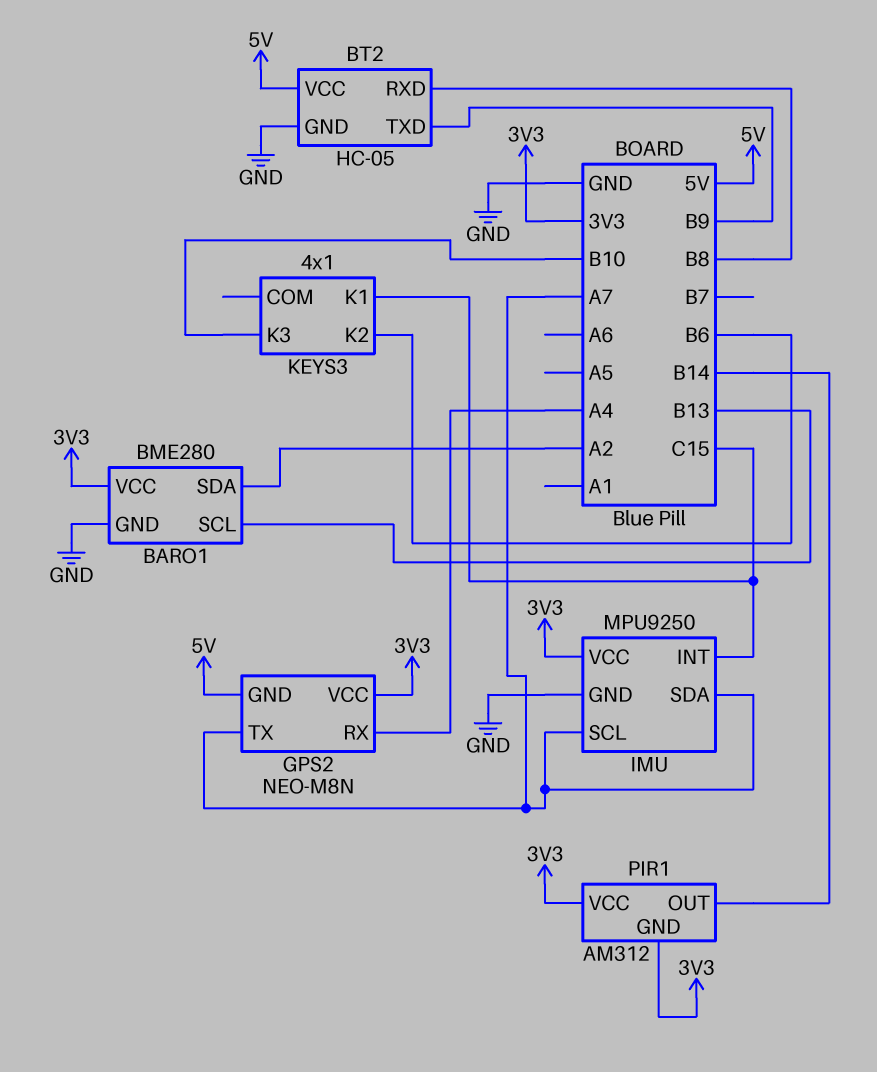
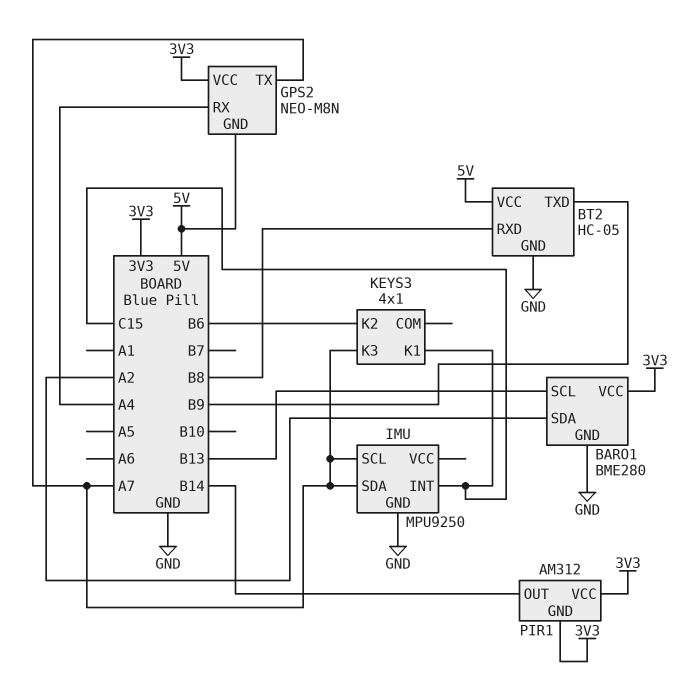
IMU pin VCC: 3V3 -> none
KEYS3 pin K3: B10 -> A7

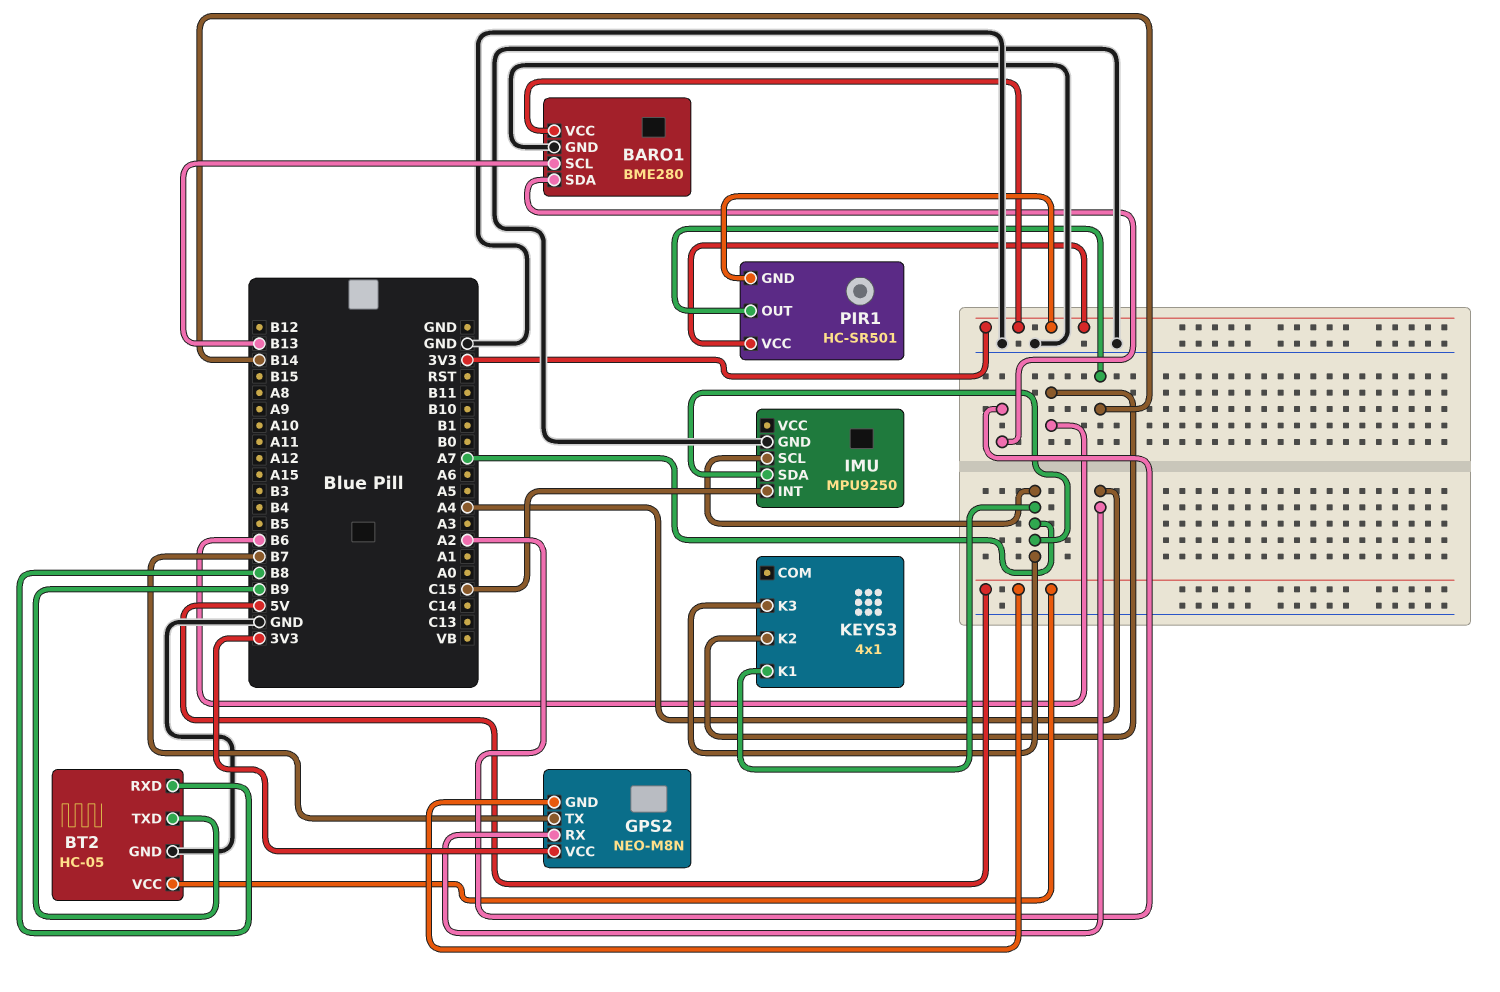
GPS2 pin TX: A7 -> B7
KEYS3 pin K1: C15 -> A7
PIR1: AM312 -> HC-SR501

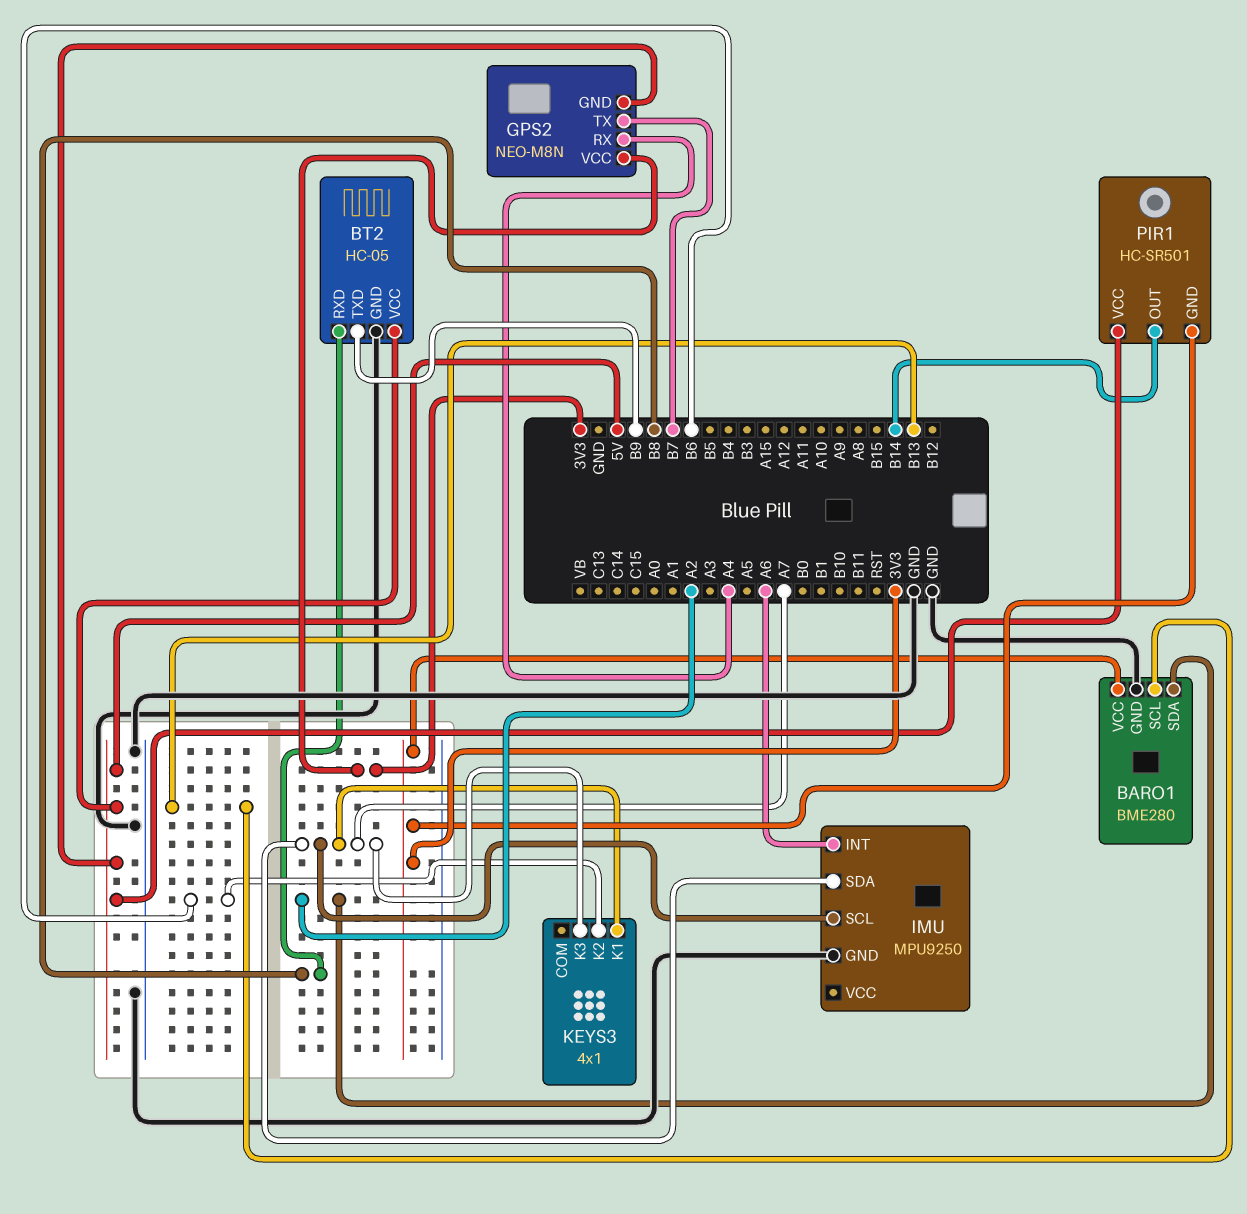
IMU pin INT: C15 -> A6
PIR1 pin VCC: 3V3 -> 5V

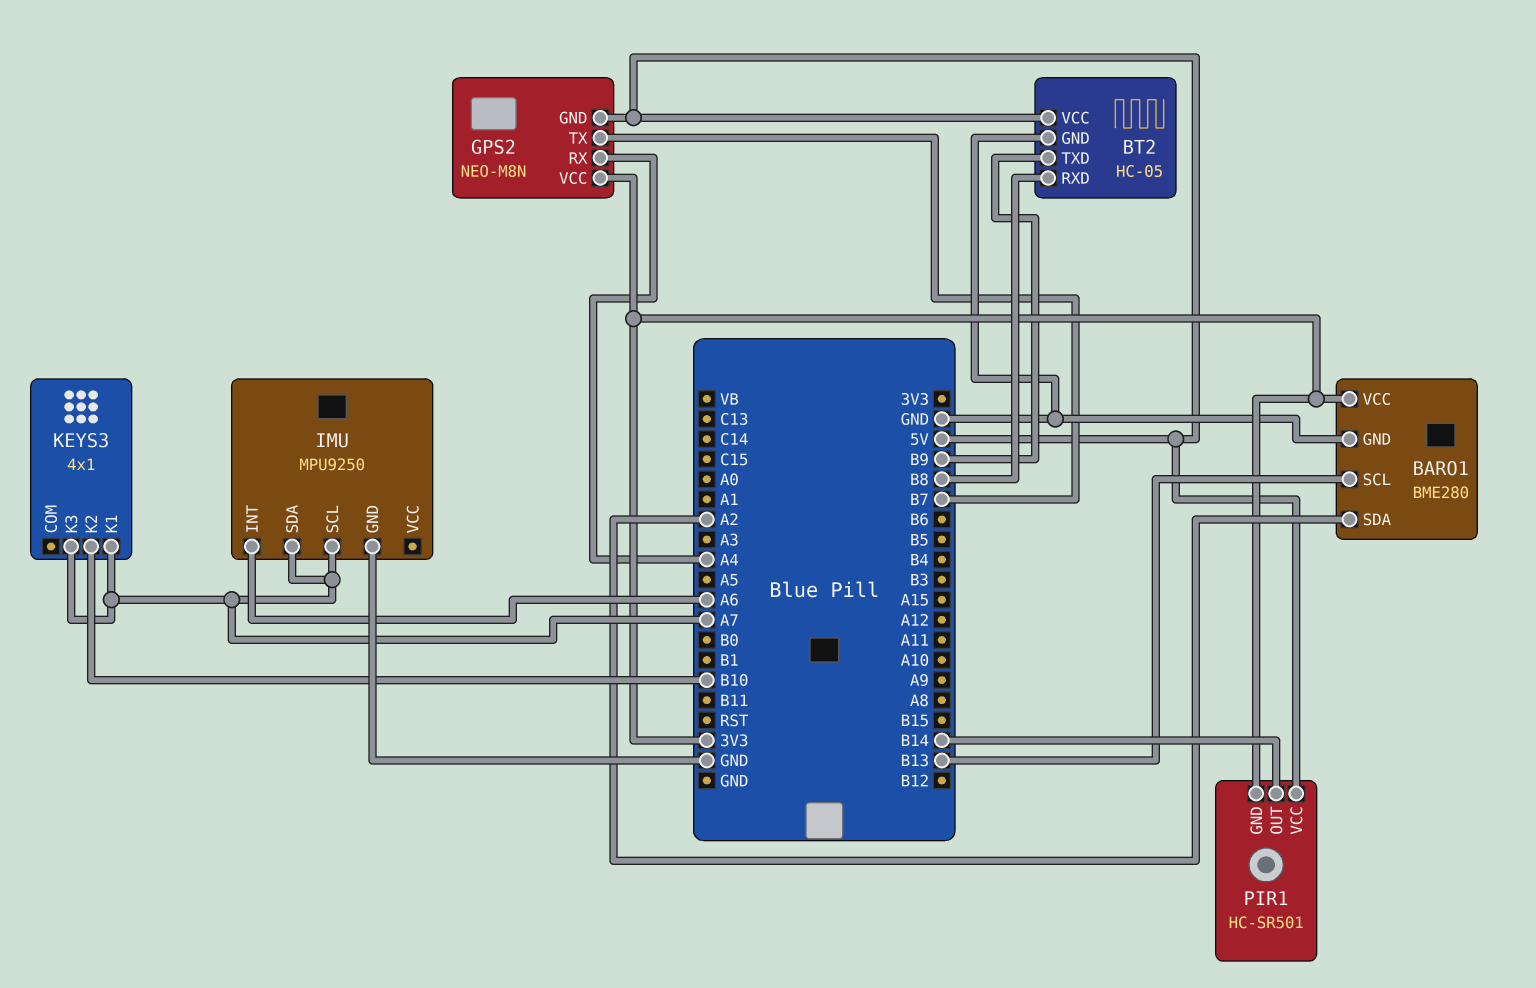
KEYS3 pin K2: B6 -> B10

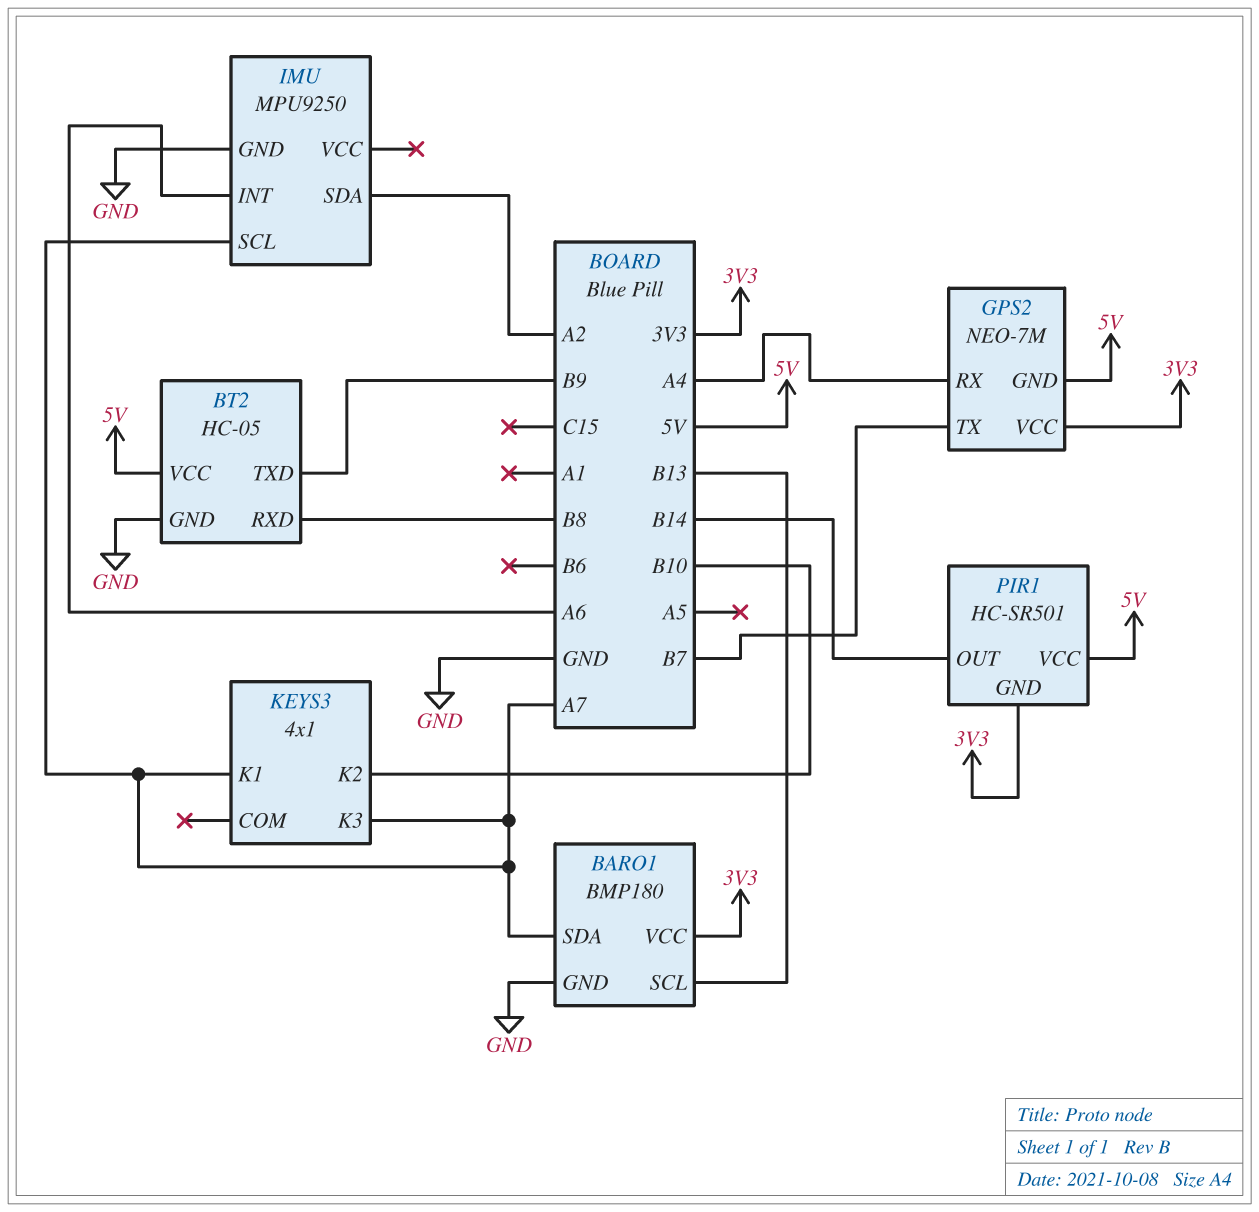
BARO1: BME280 -> BMP180
BARO1 pin SDA: A2 -> A7
GPS2: NEO-M8N -> NEO-7M
IMU pin SDA: A7 -> A2

